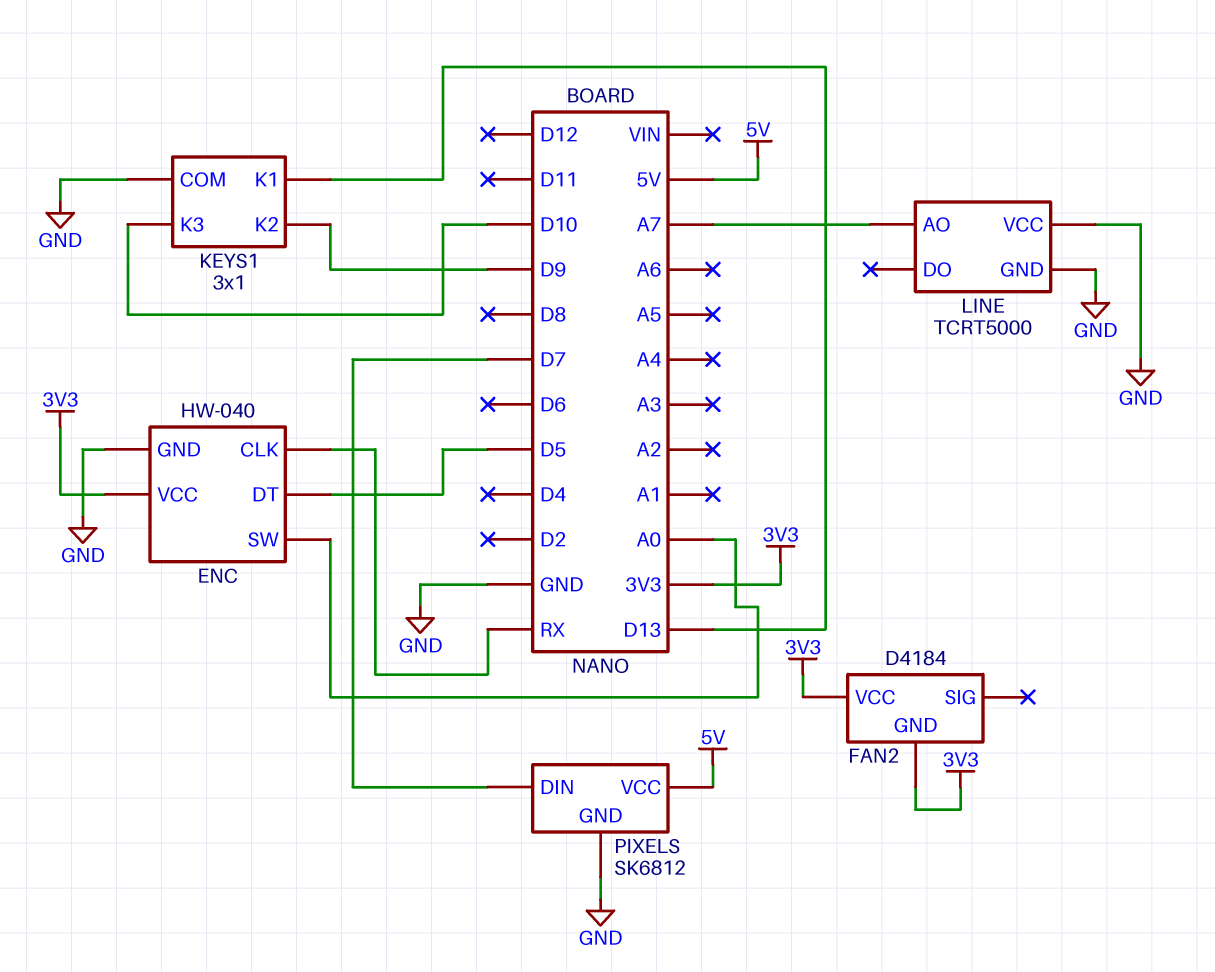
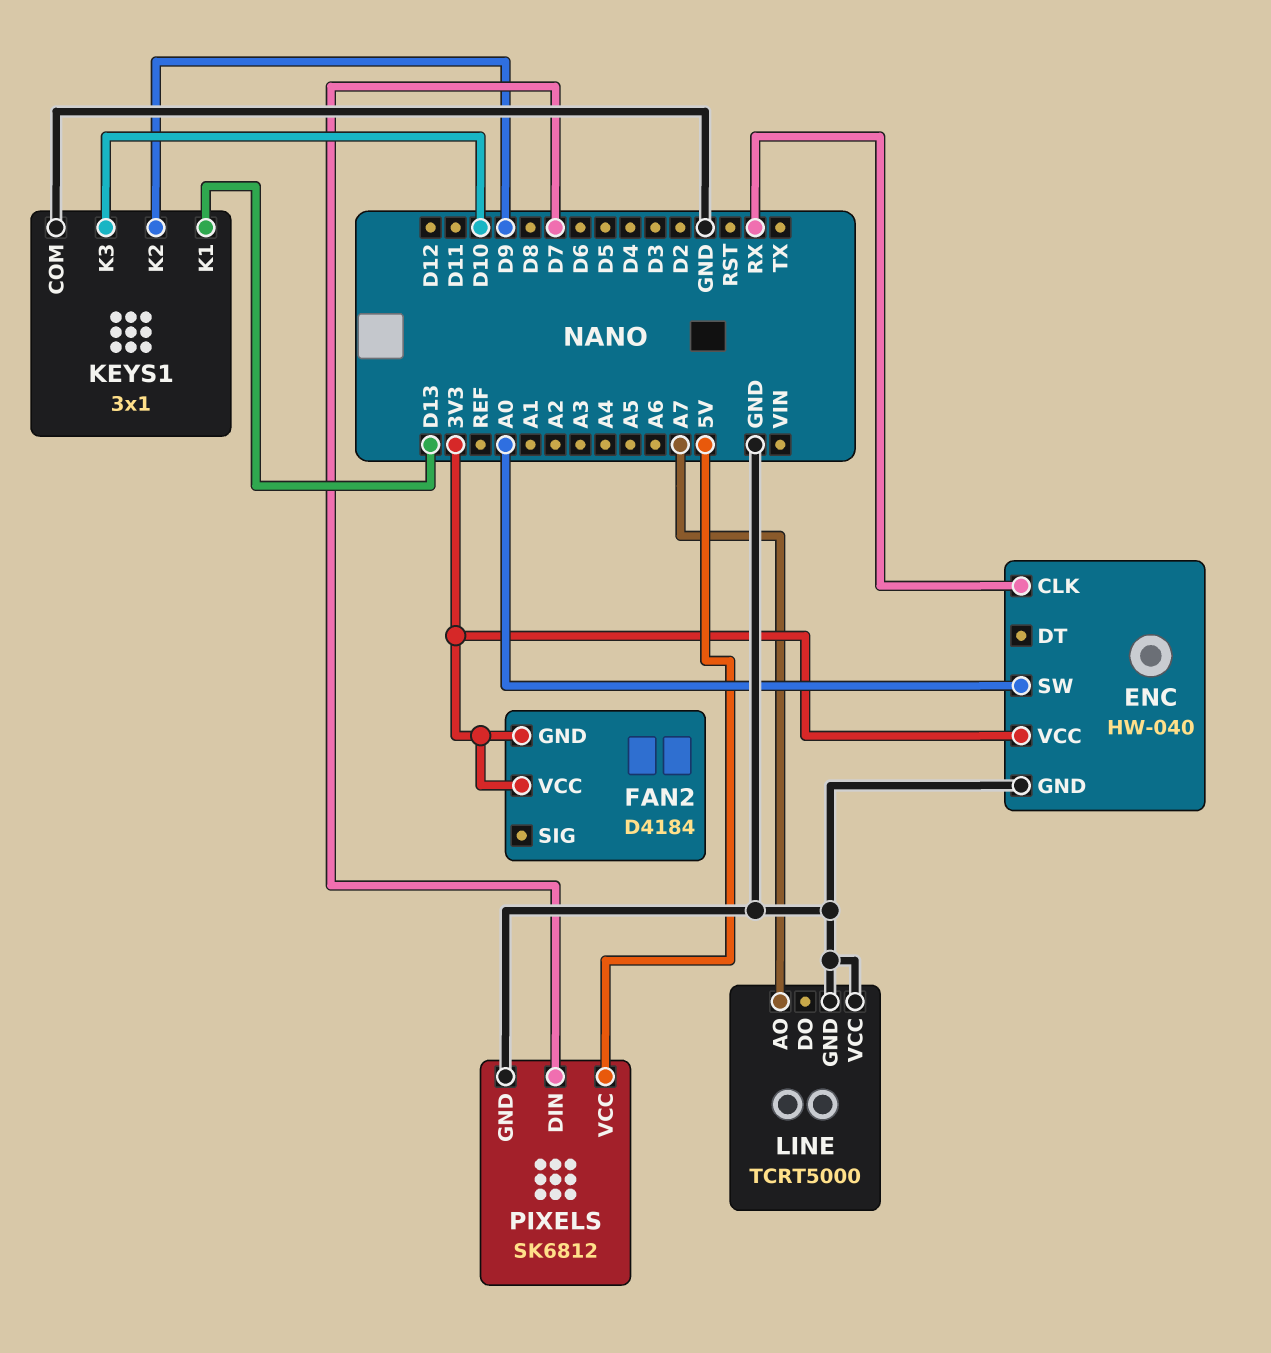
ENC pin DT: D5 -> none

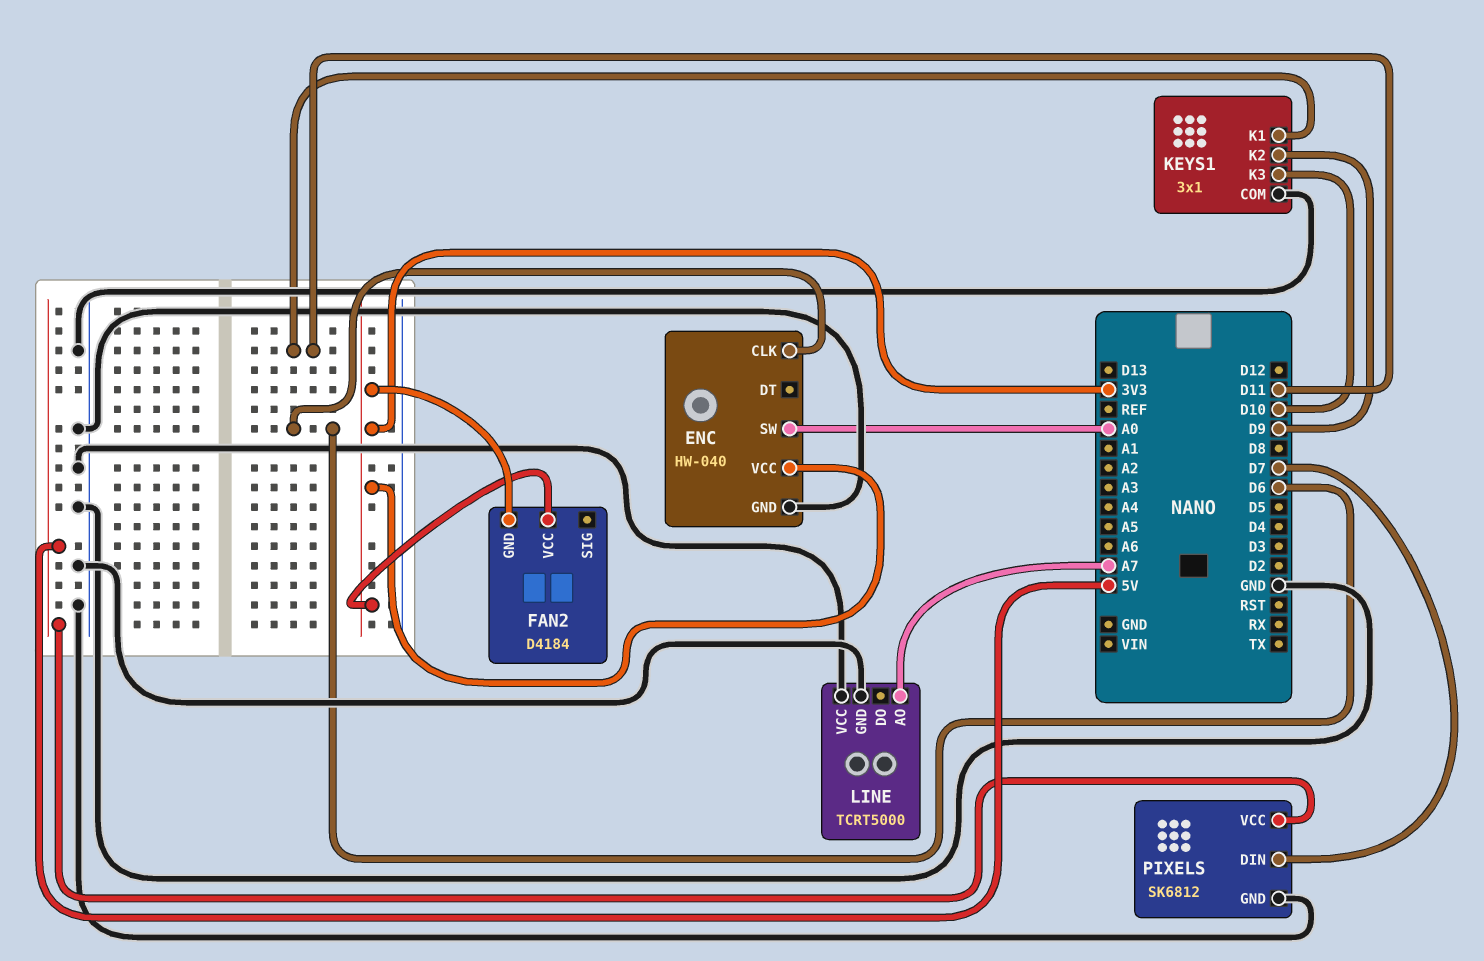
ENC pin CLK: RX -> D6
KEYS1 pin K1: D13 -> D11

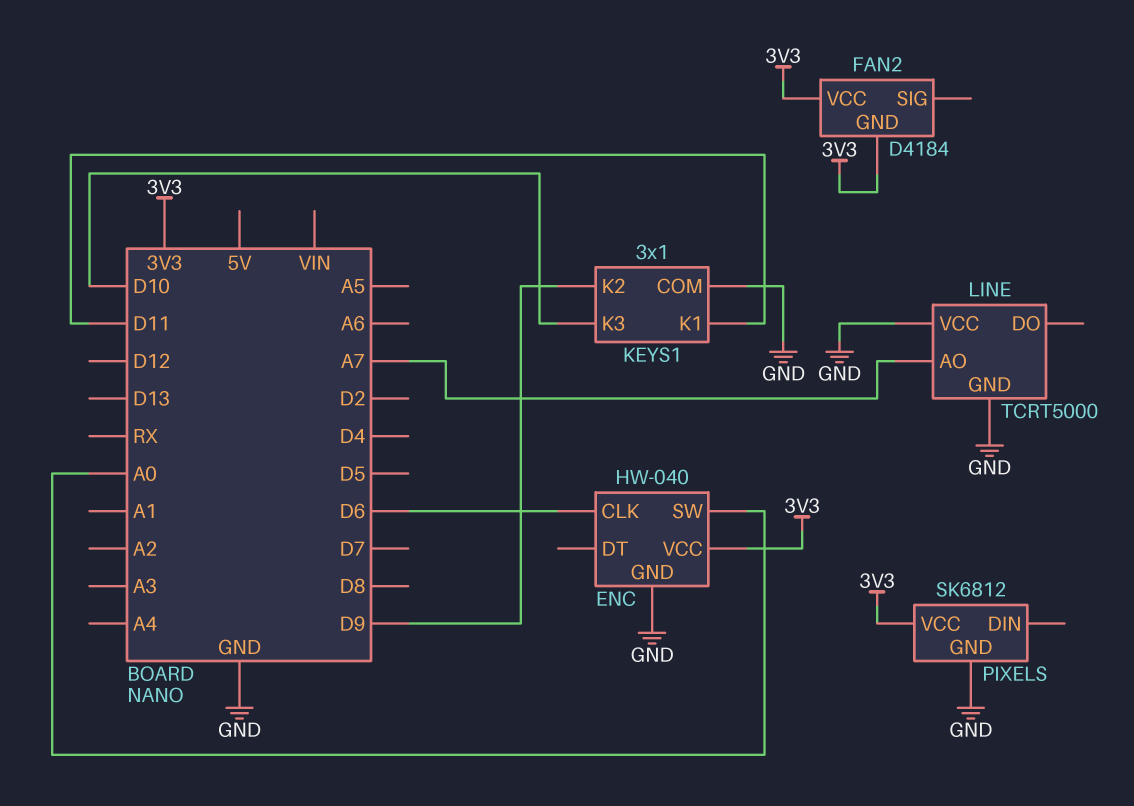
PIXELS pin DIN: D7 -> none
PIXELS pin VCC: 5V -> 3V3

